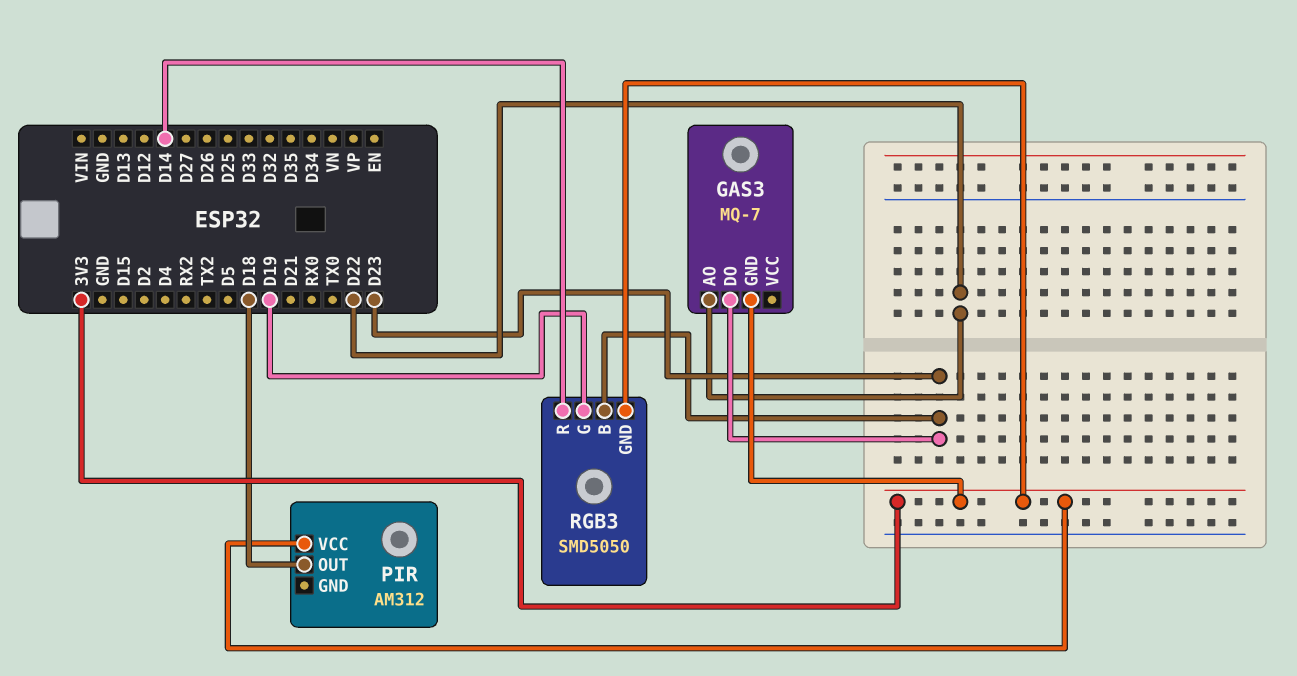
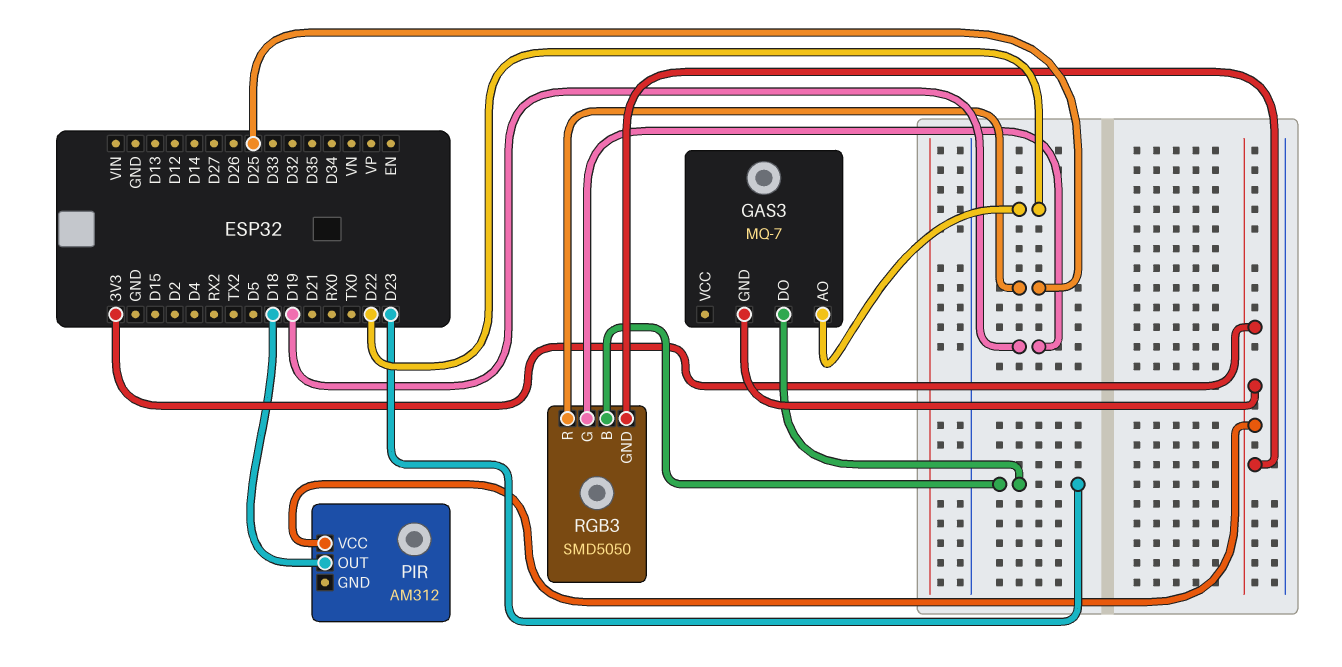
RGB3 pin R: D14 -> D25

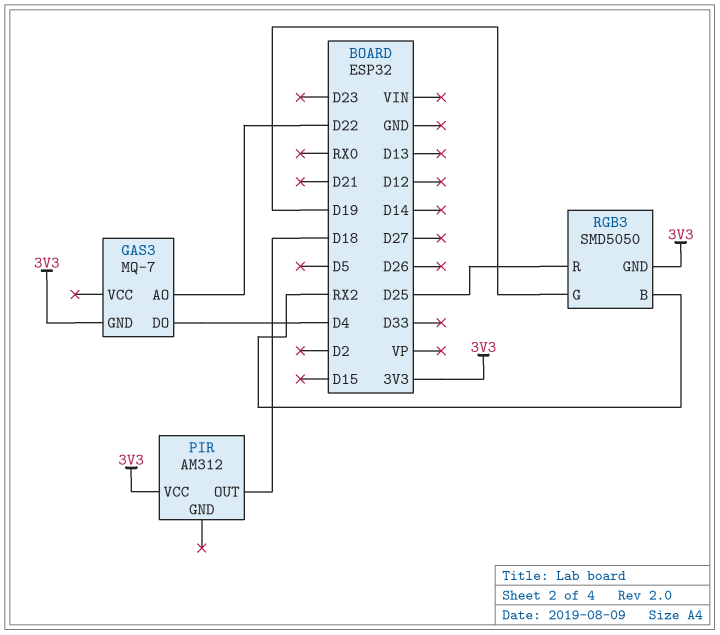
GAS3 pin DO: D23 -> D4
RGB3 pin B: D23 -> RX2

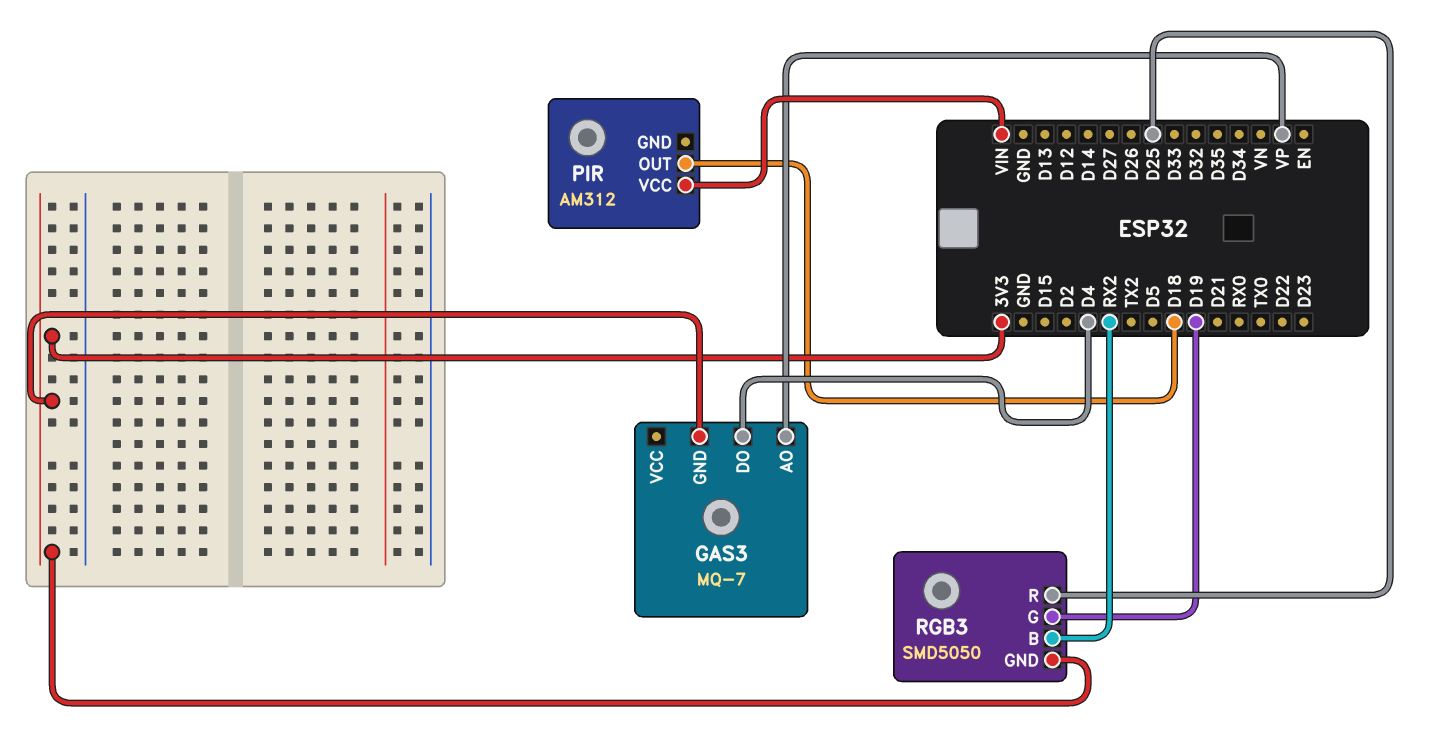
GAS3 pin AO: D22 -> VP
PIR pin VCC: 3V3 -> VIN

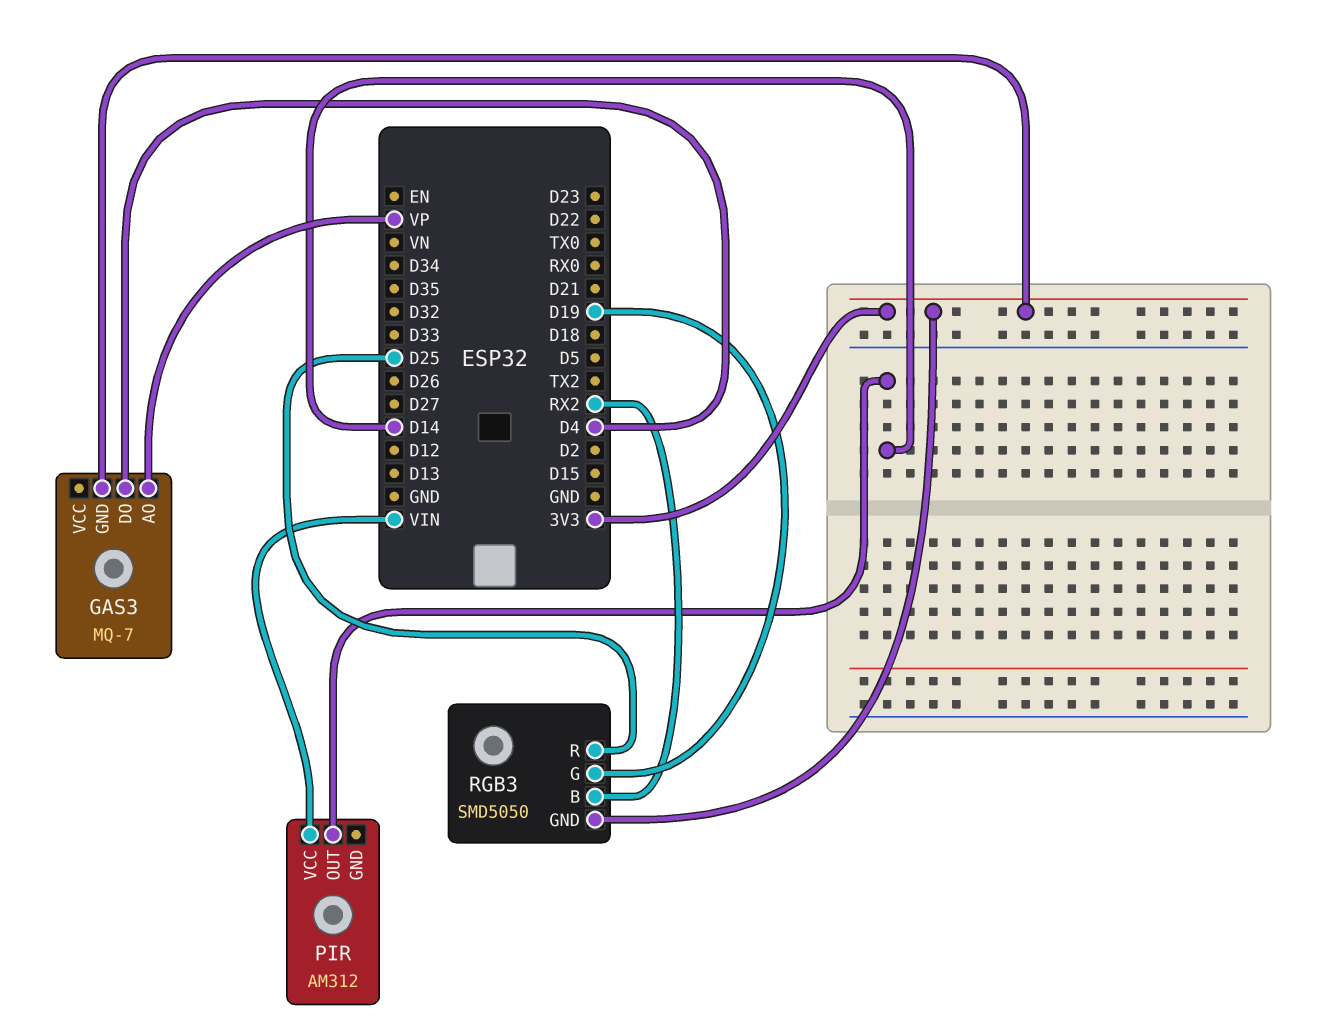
PIR pin OUT: D18 -> D14

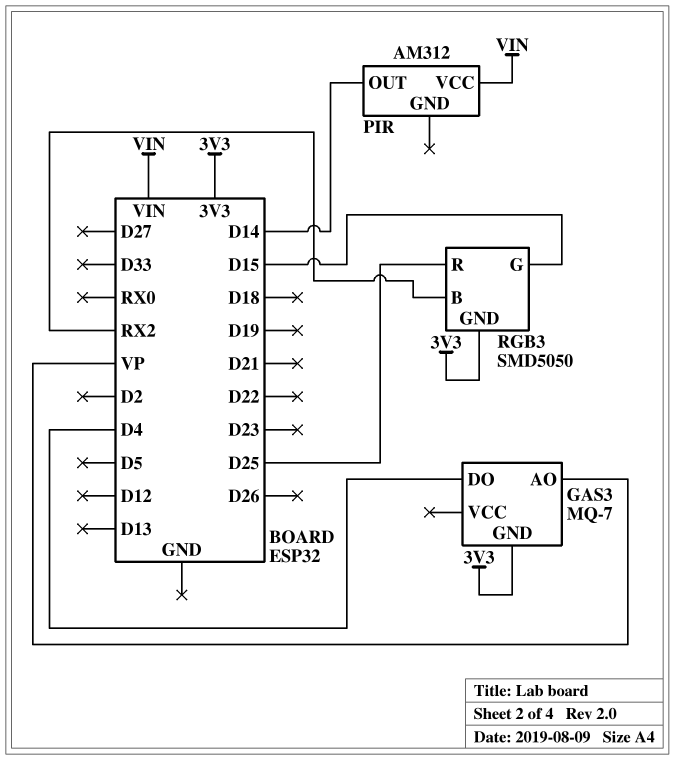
RGB3 pin G: D19 -> D15

